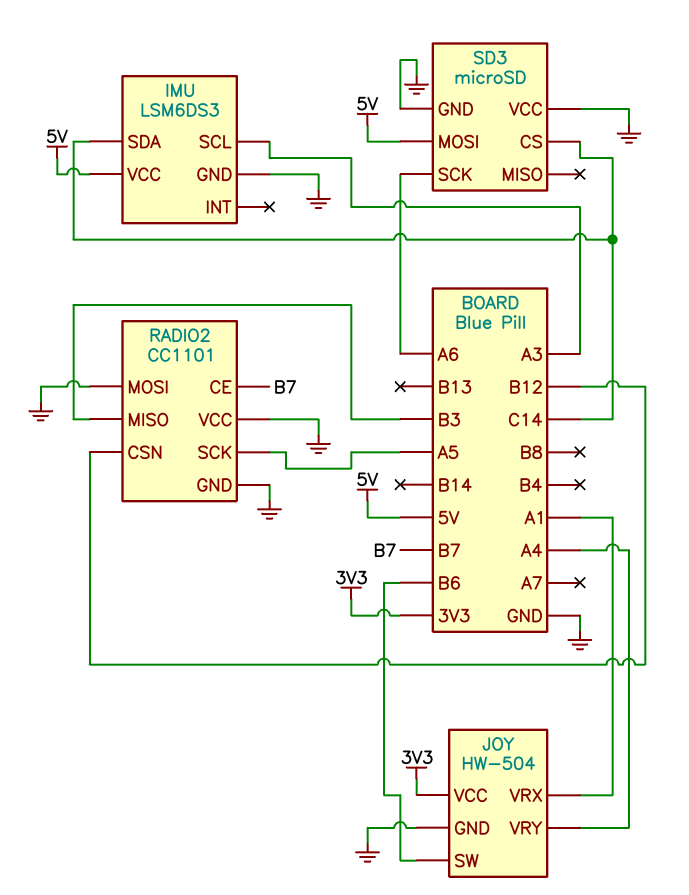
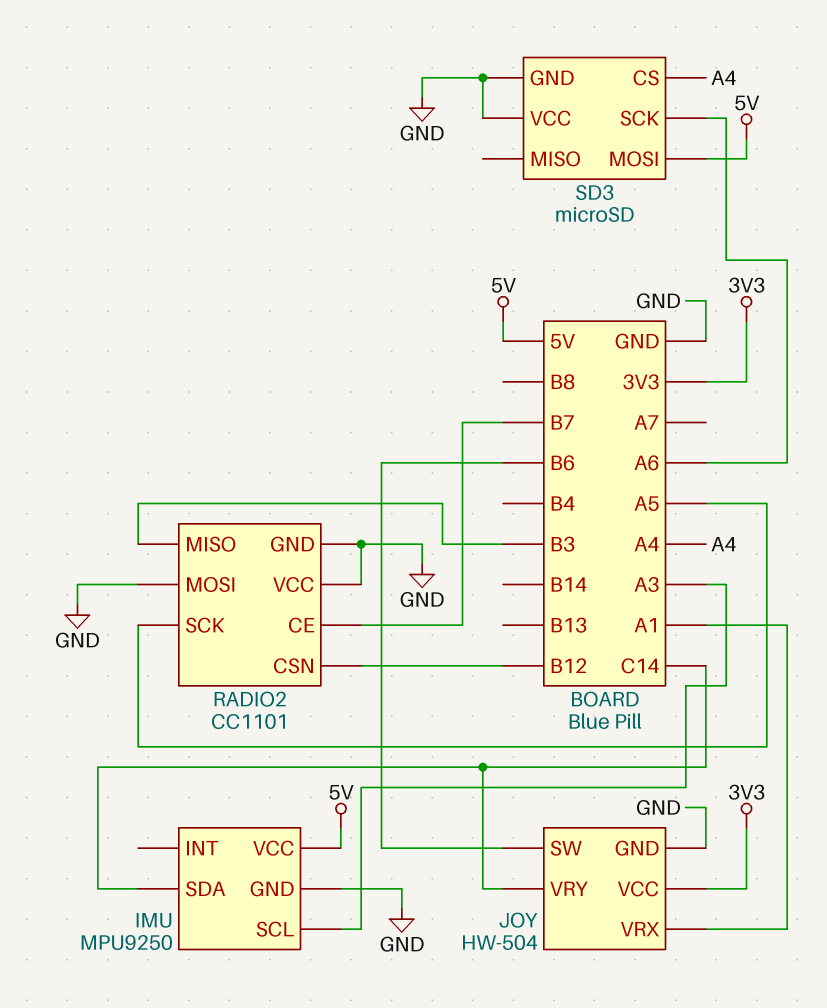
IMU: LSM6DS3 -> MPU9250
JOY pin VRY: A4 -> C14
SD3 pin CS: C14 -> A4

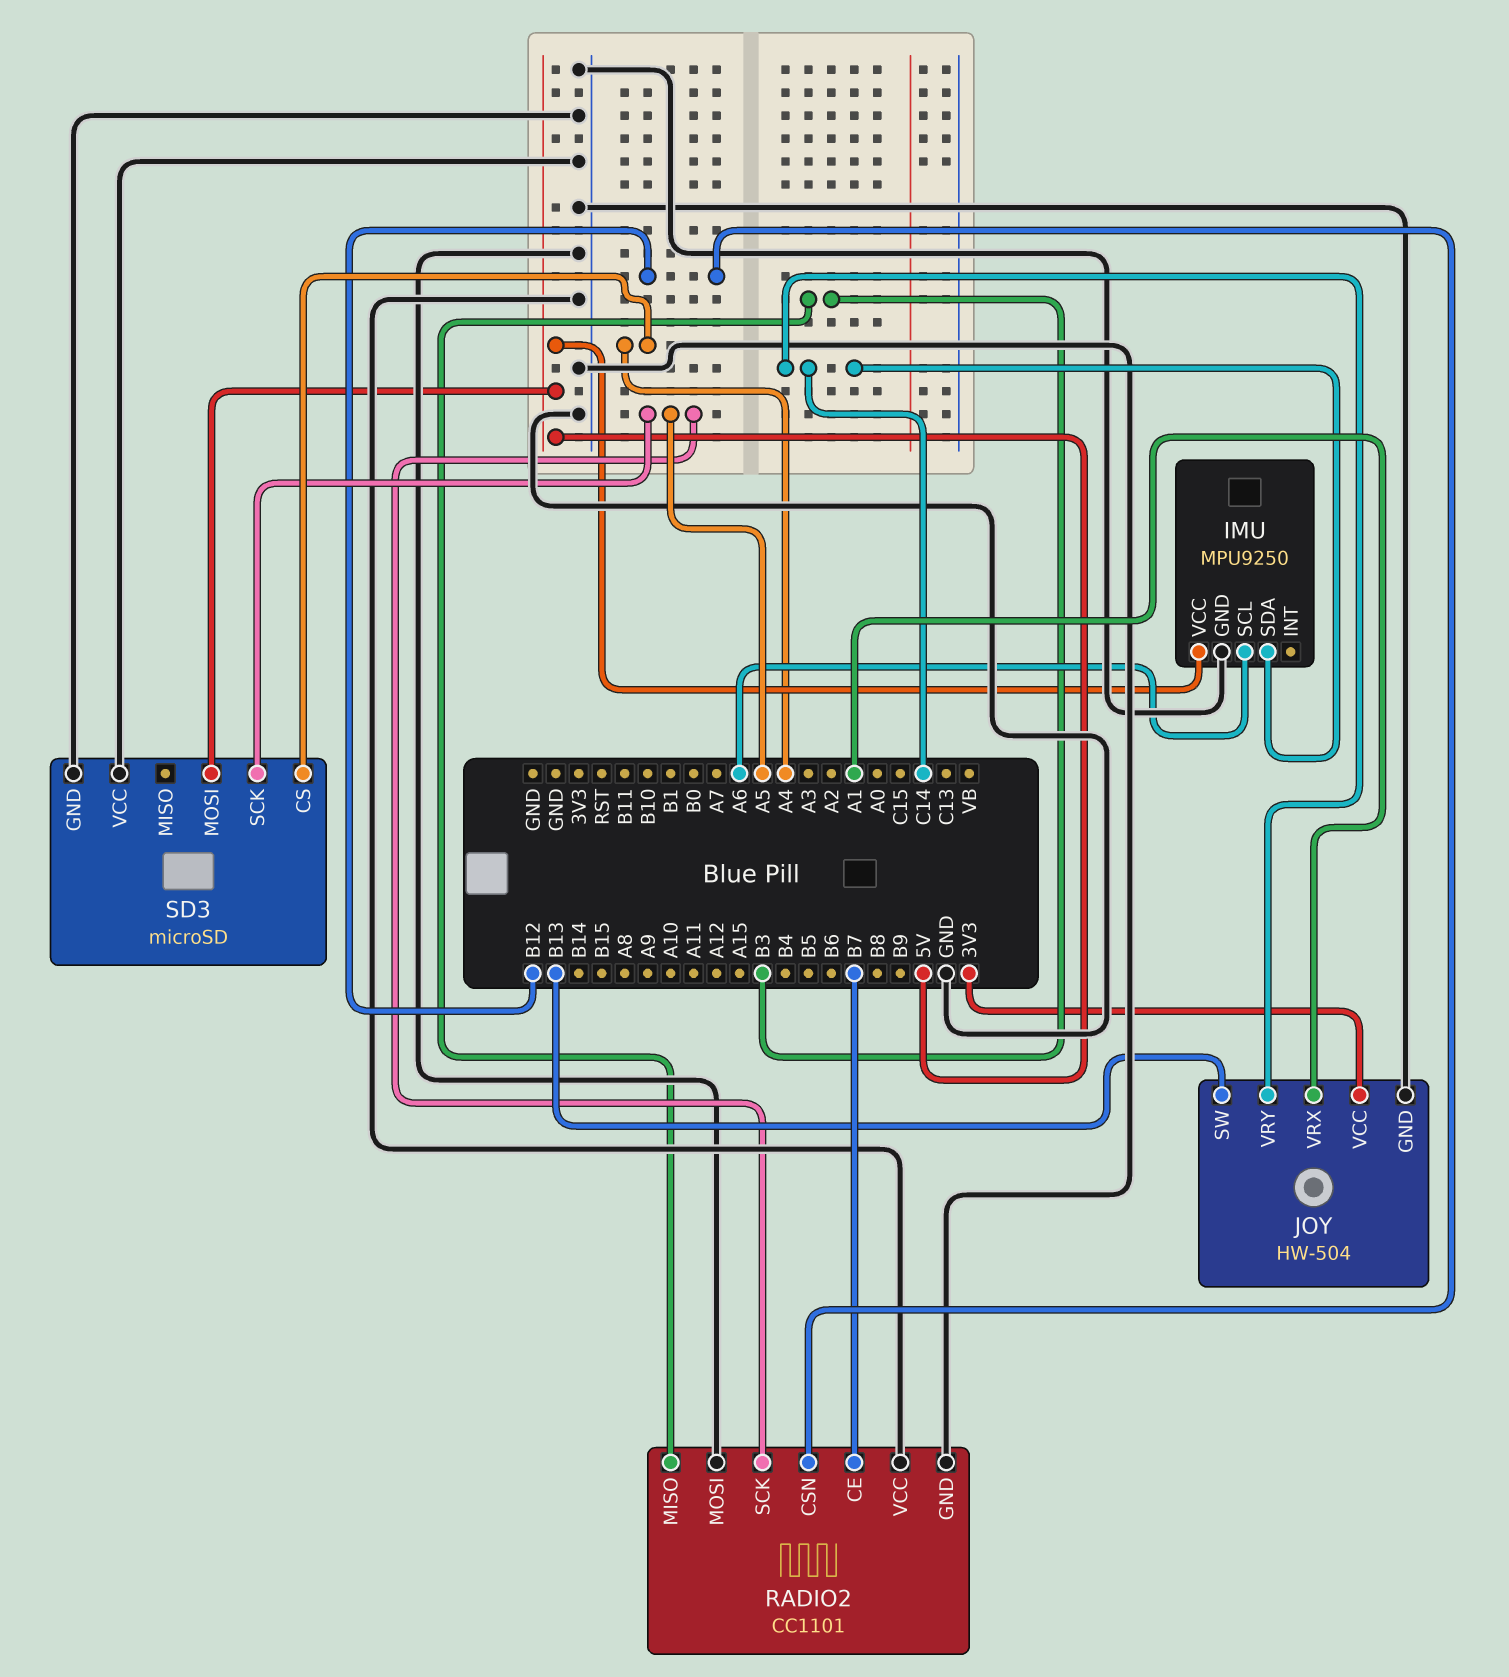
IMU pin SCL: A3 -> A6
JOY pin SW: B6 -> B13
SD3 pin SCK: A6 -> A5

